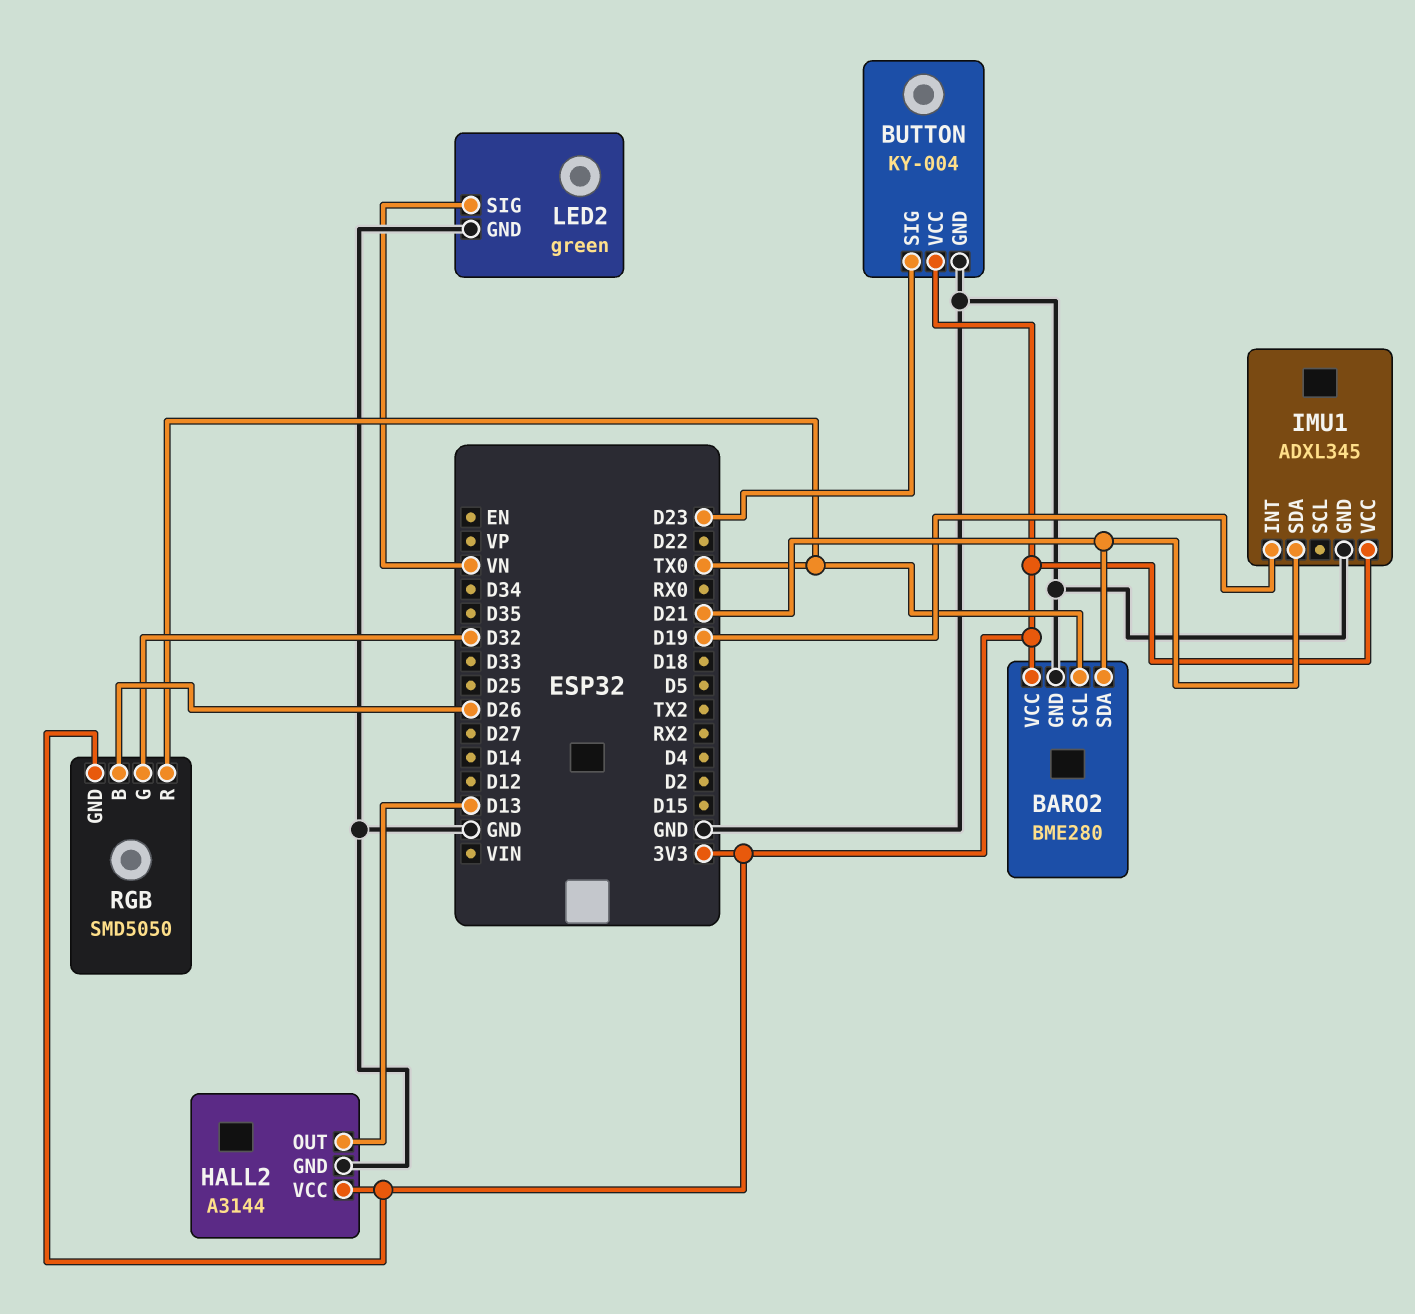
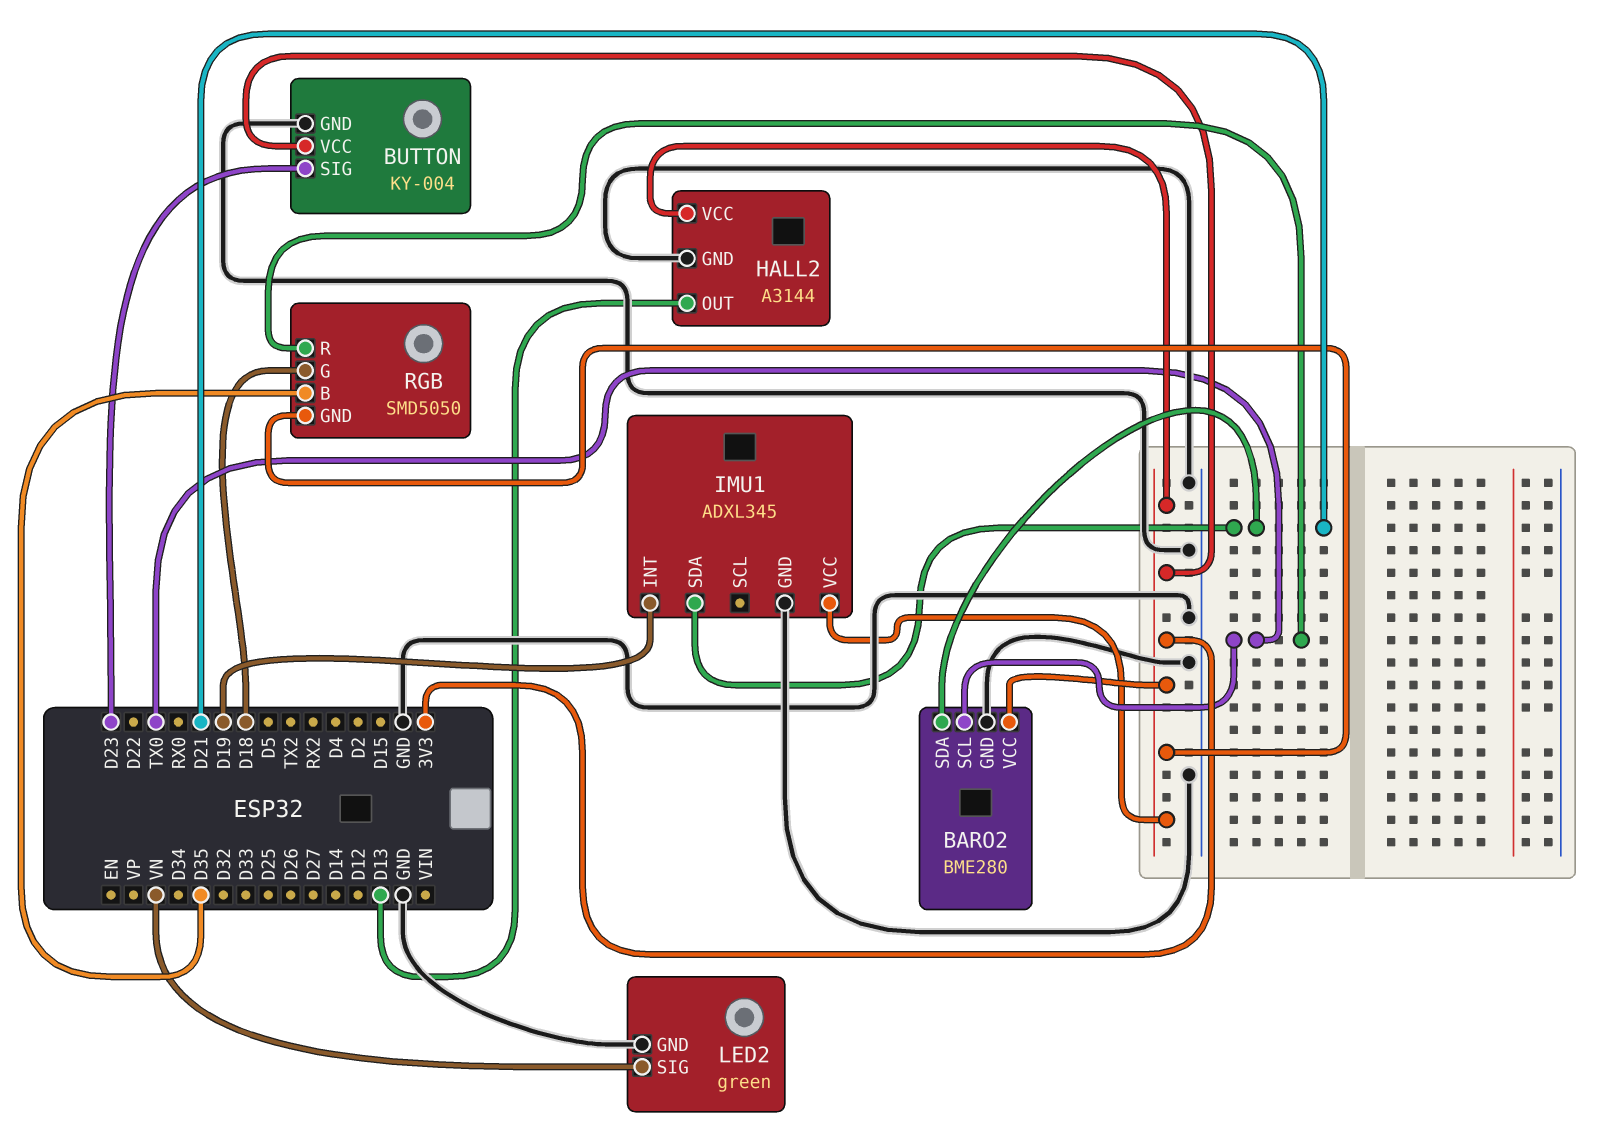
RGB pin B: D26 -> D35
RGB pin G: D32 -> D18

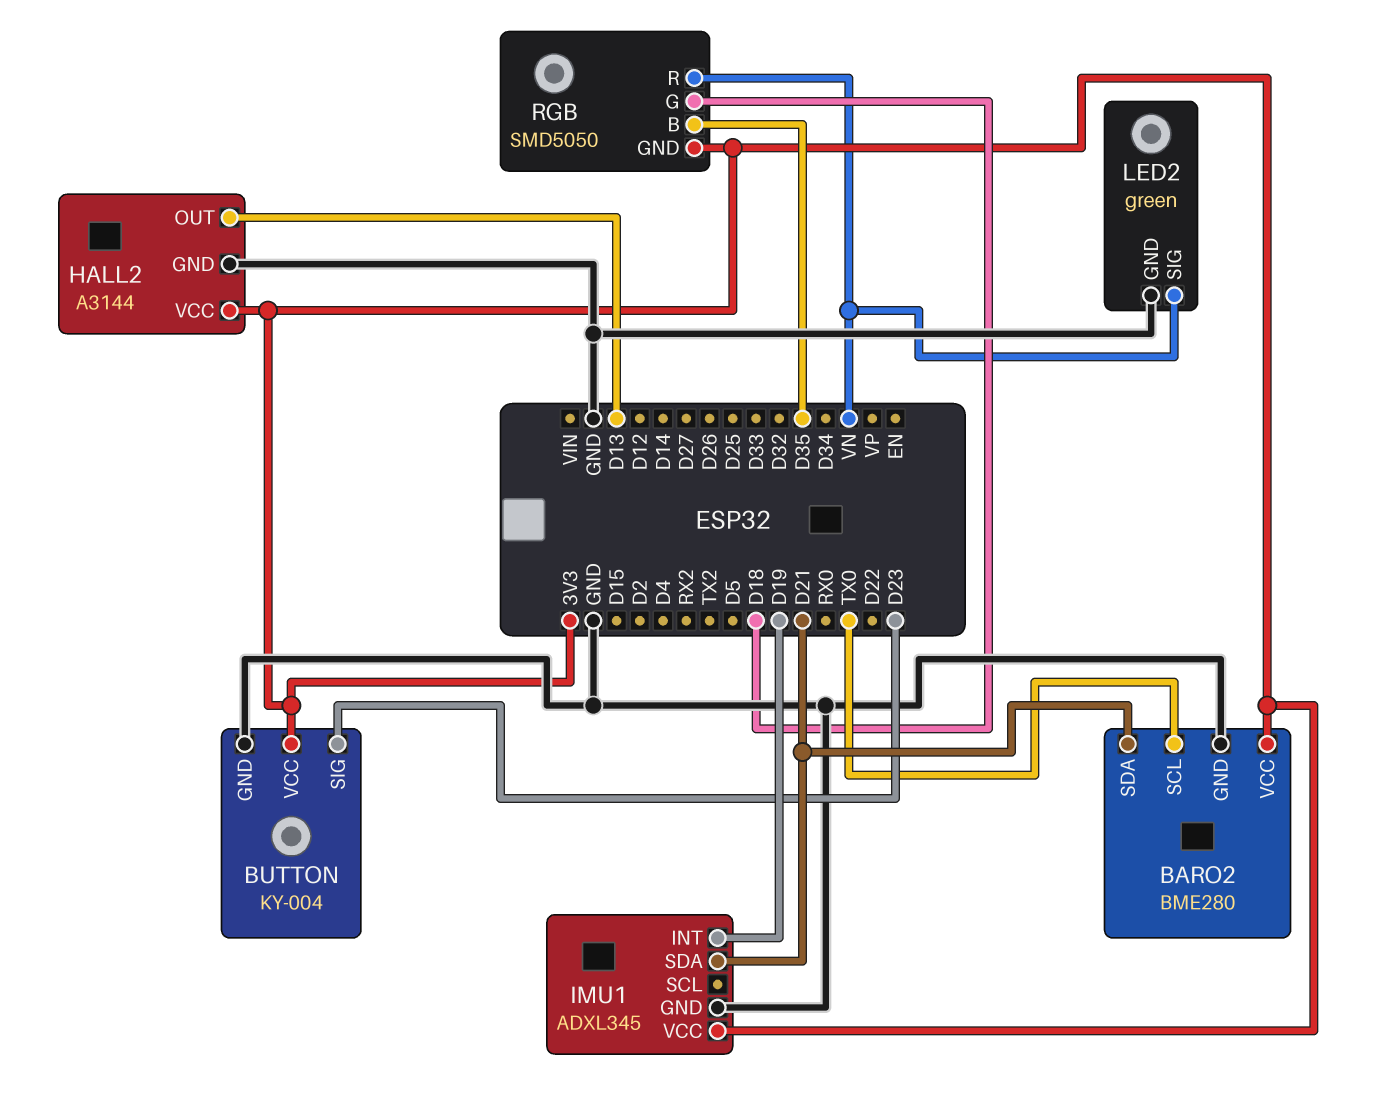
RGB pin R: TX0 -> VN

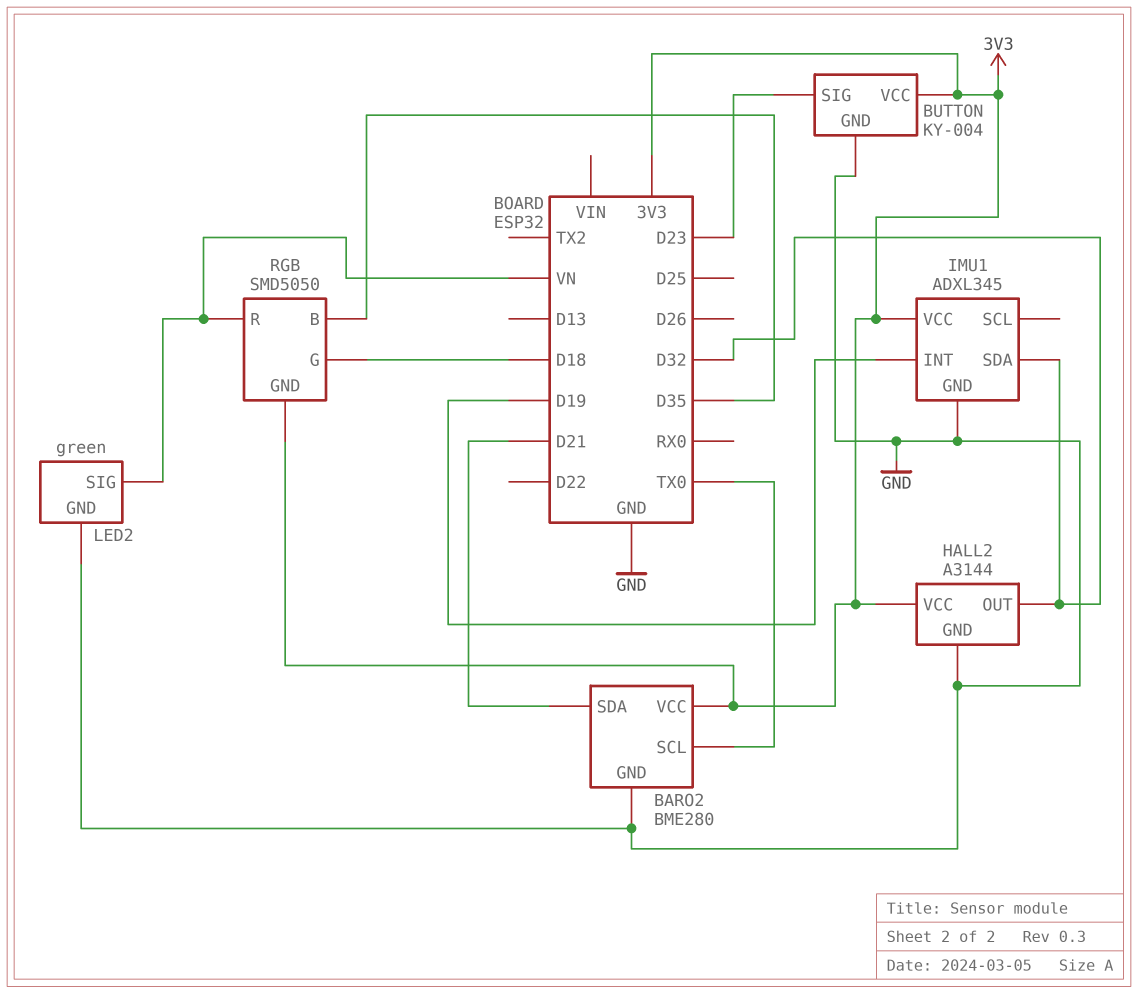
HALL2 pin OUT: D13 -> D32
IMU1 pin SDA: D21 -> D32

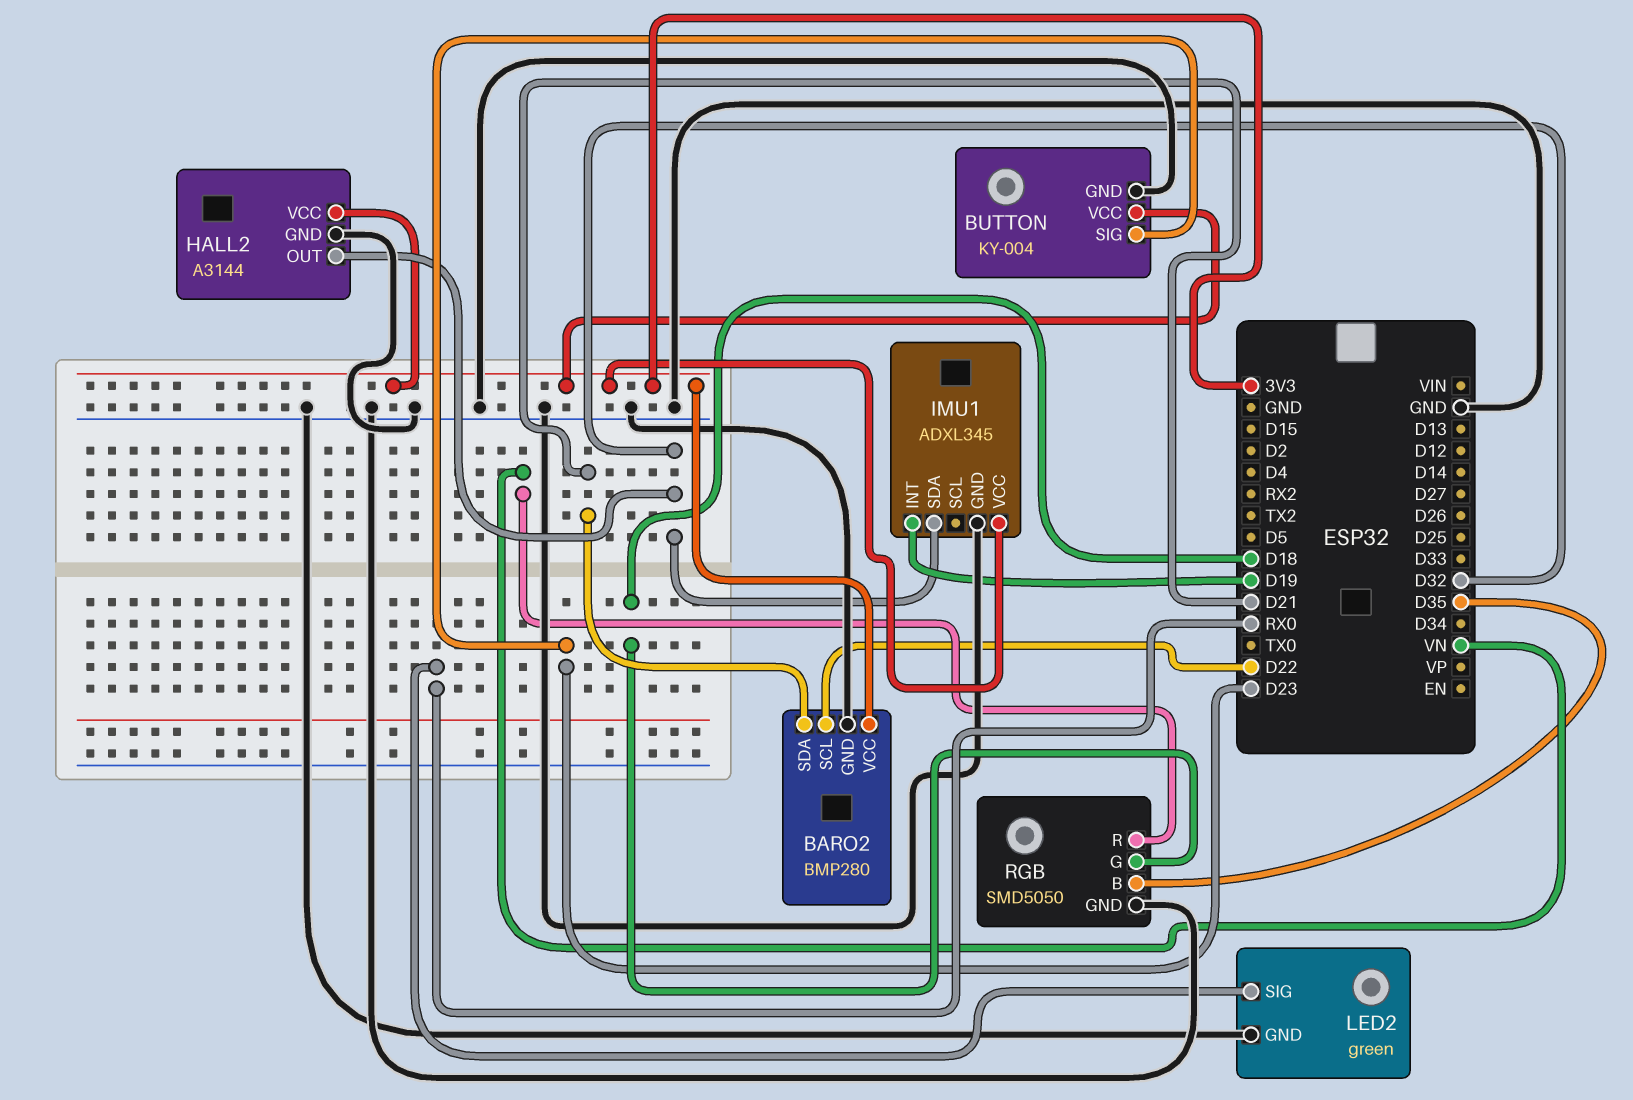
BARO2: BME280 -> BMP280
BARO2 pin SCL: TX0 -> D22
LED2 pin SIG: VN -> RX0
RGB pin GND: 3V3 -> GND

